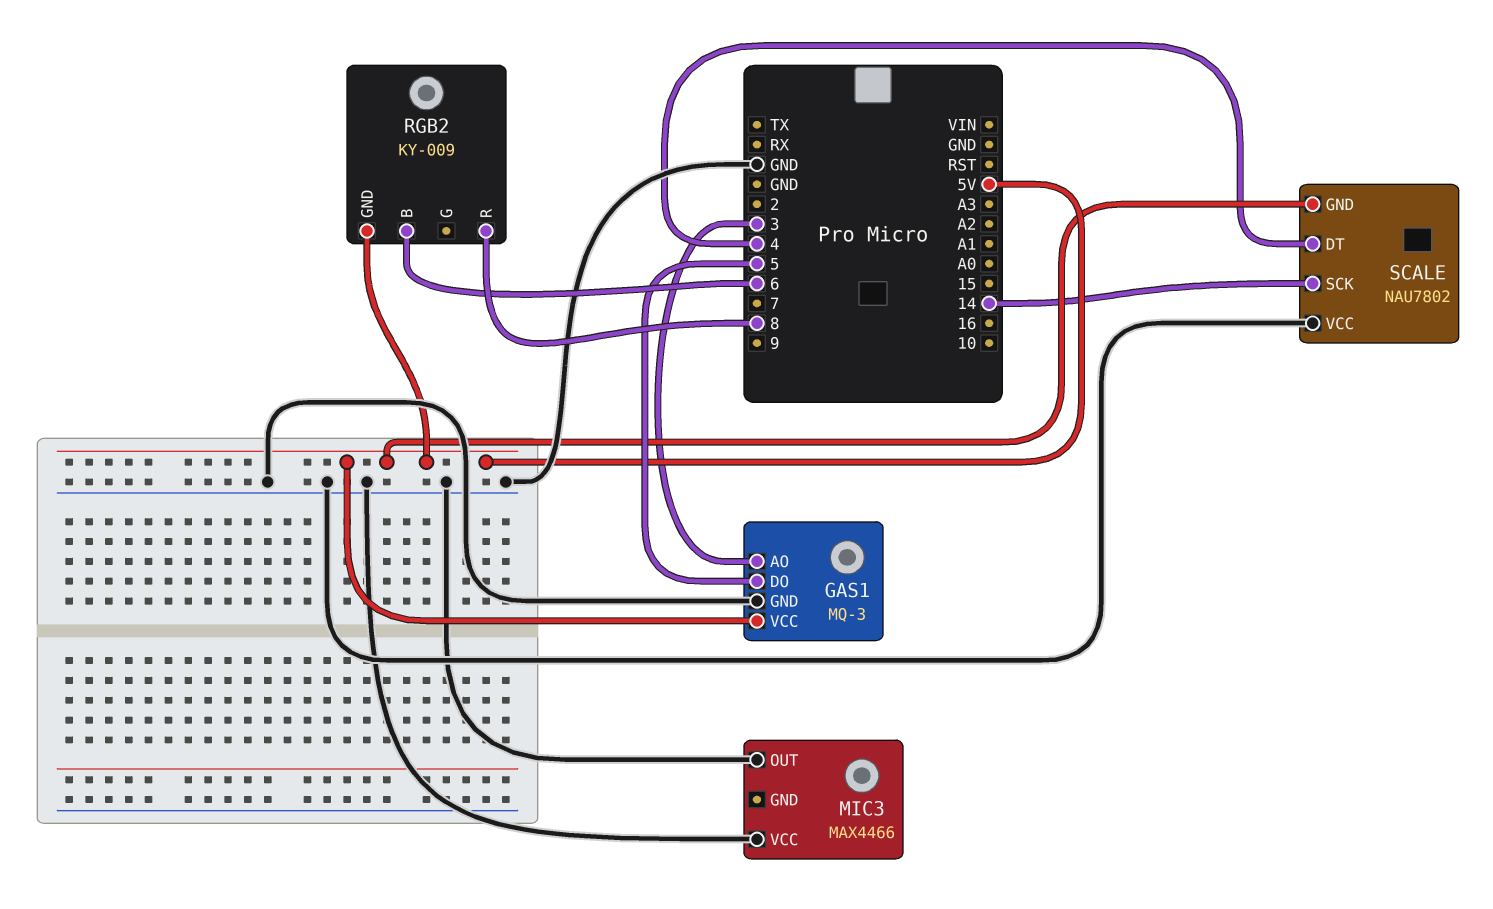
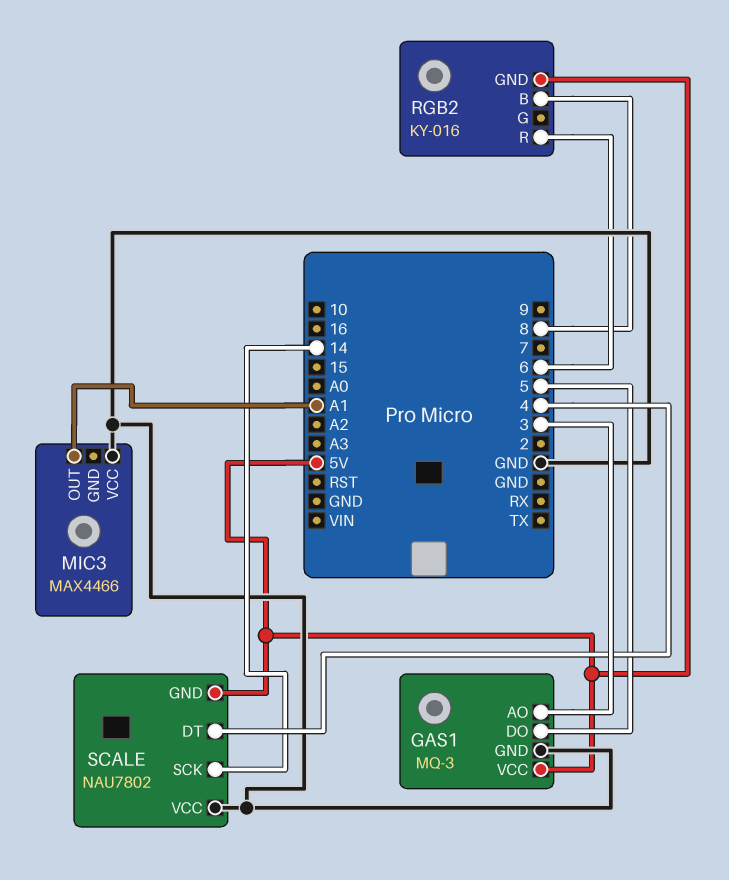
MIC3 pin OUT: GND -> A1
RGB2: KY-009 -> KY-016
RGB2 pin B: 6 -> 8
RGB2 pin R: 8 -> 6

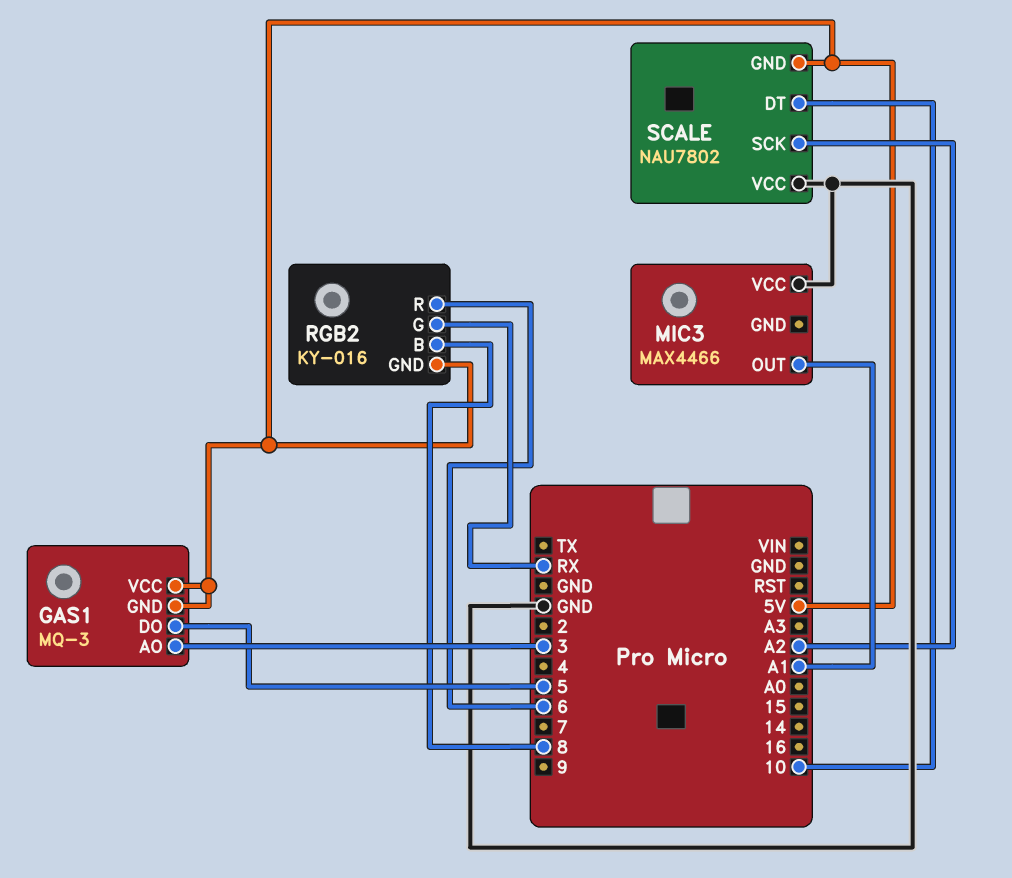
GAS1 pin GND: GND -> 5V
RGB2 pin G: none -> RX
SCALE pin DT: 4 -> 10
SCALE pin SCK: 14 -> A2

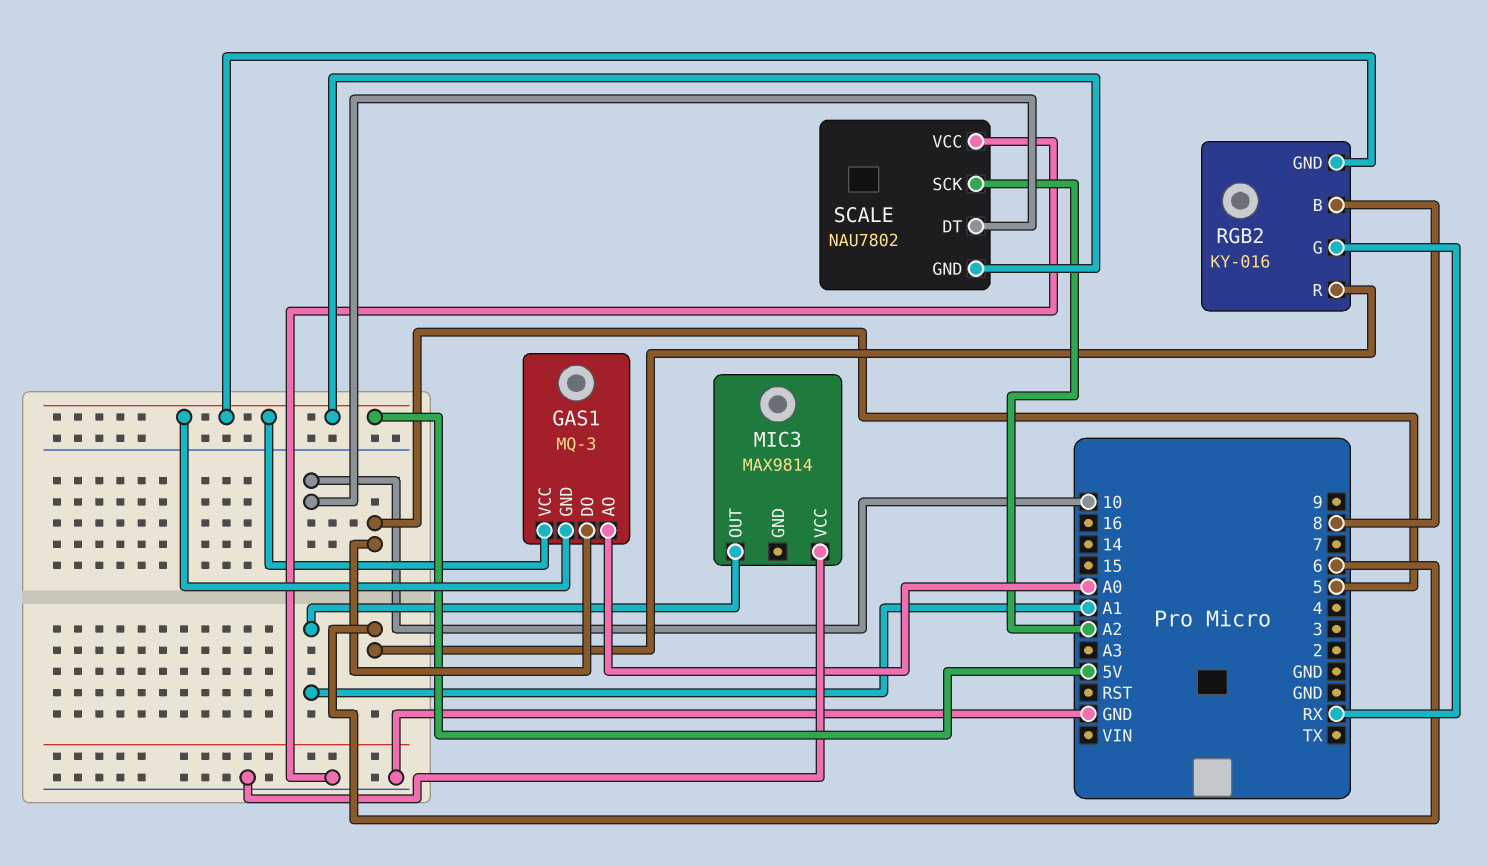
GAS1 pin AO: 3 -> A0
MIC3: MAX4466 -> MAX9814

